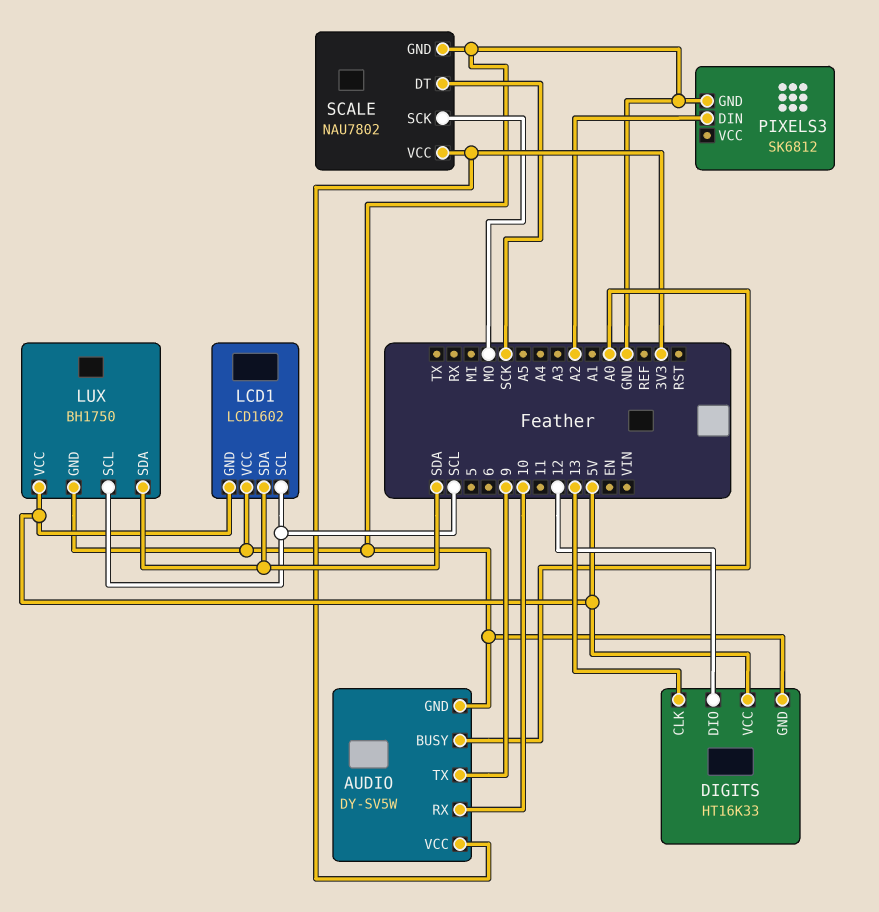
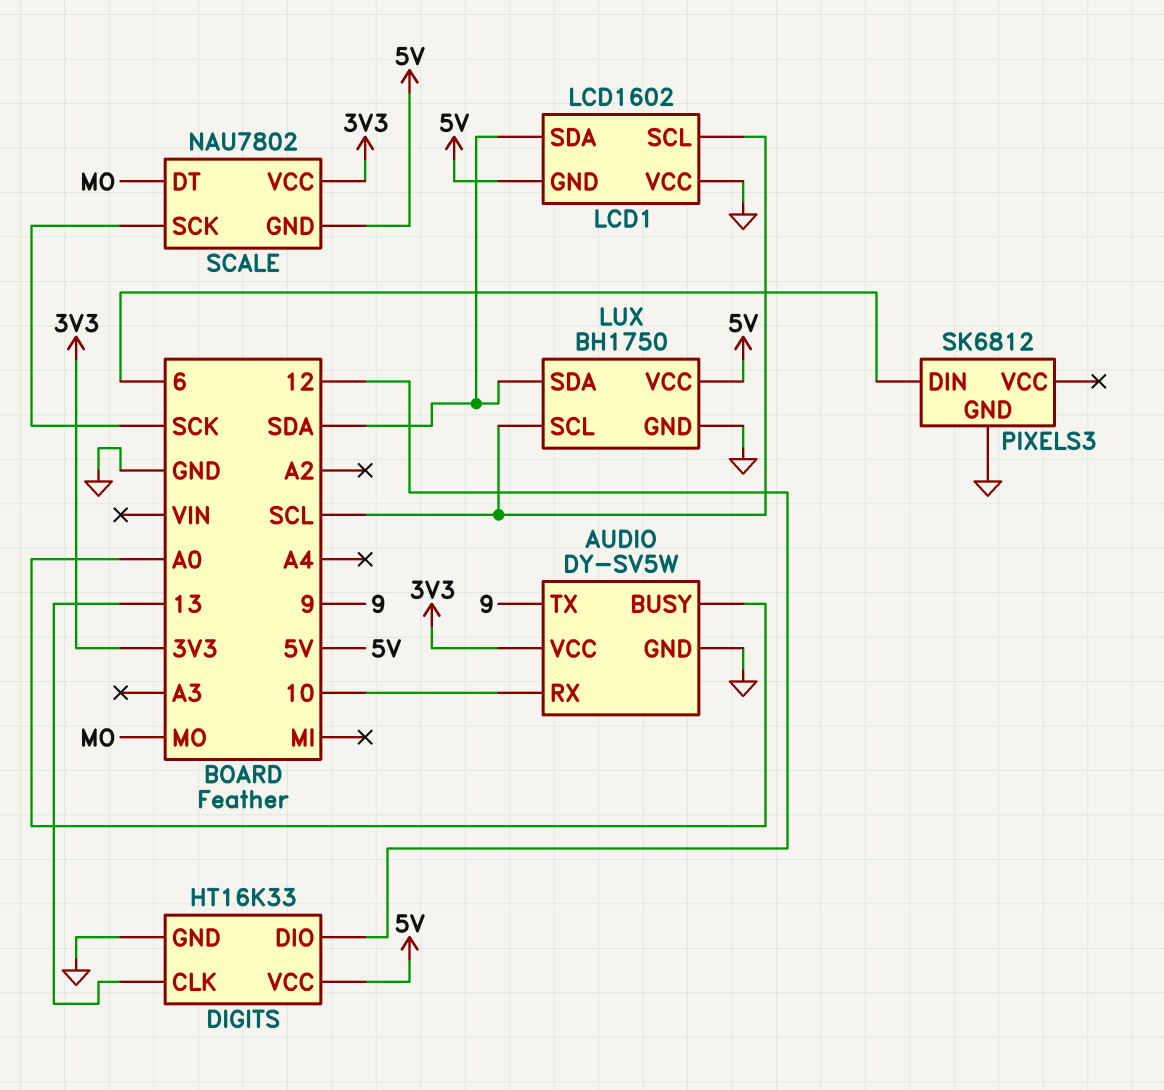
PIXELS3 pin DIN: A2 -> 6
SCALE pin DT: SCK -> MO
SCALE pin GND: GND -> 5V
SCALE pin SCK: MO -> SCK

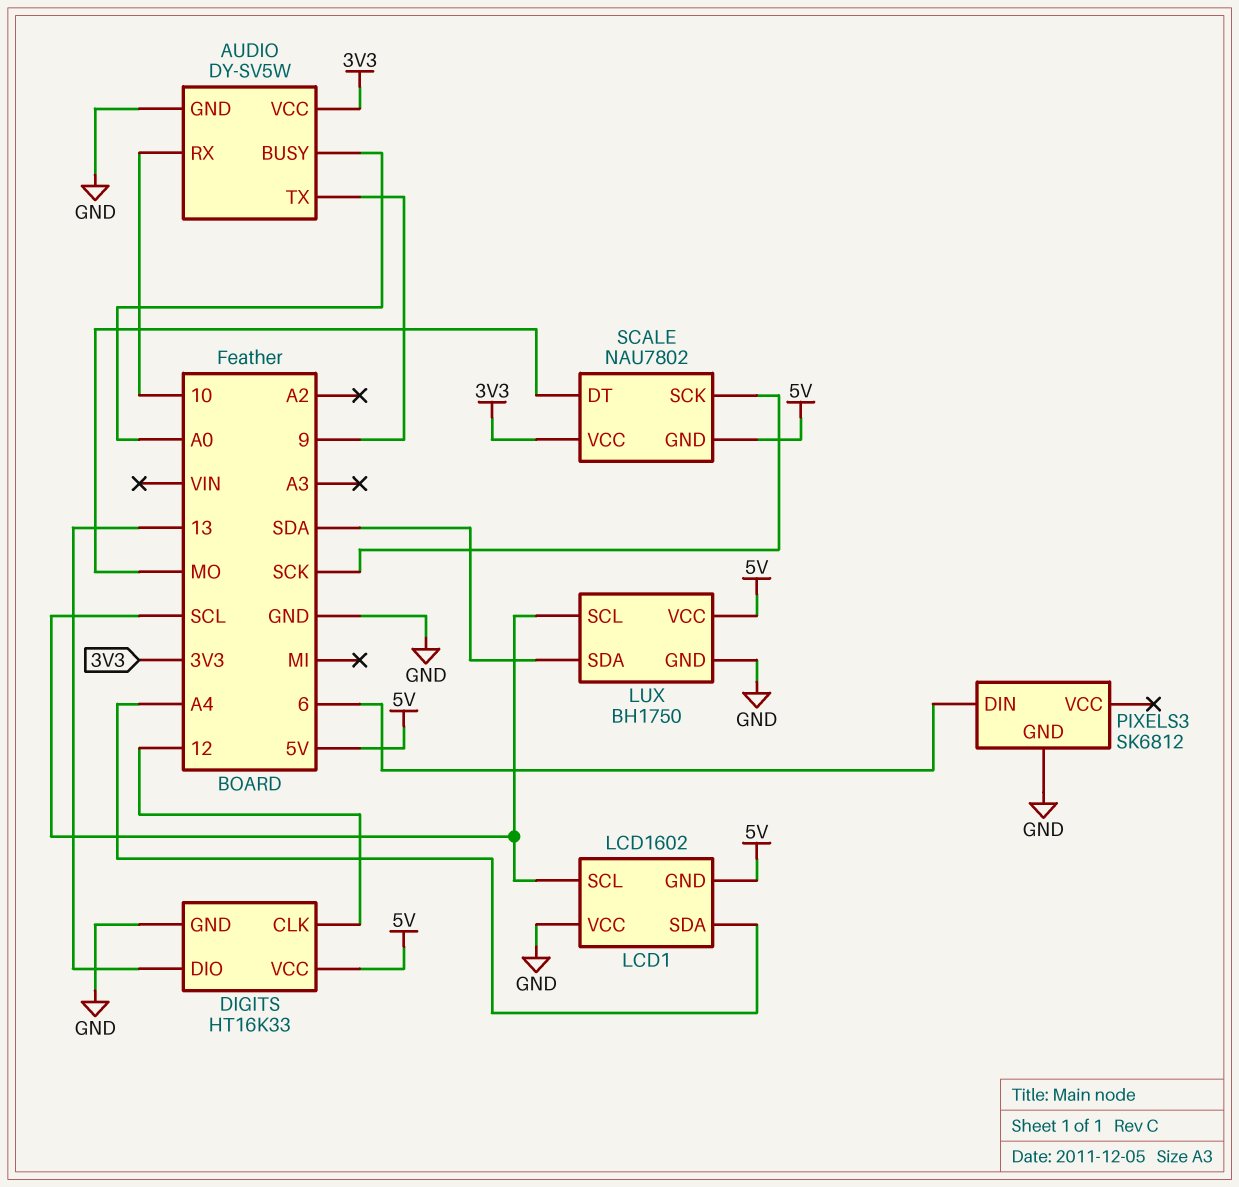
DIGITS pin CLK: 13 -> 12
DIGITS pin DIO: 12 -> 13
LCD1 pin SDA: SDA -> A4

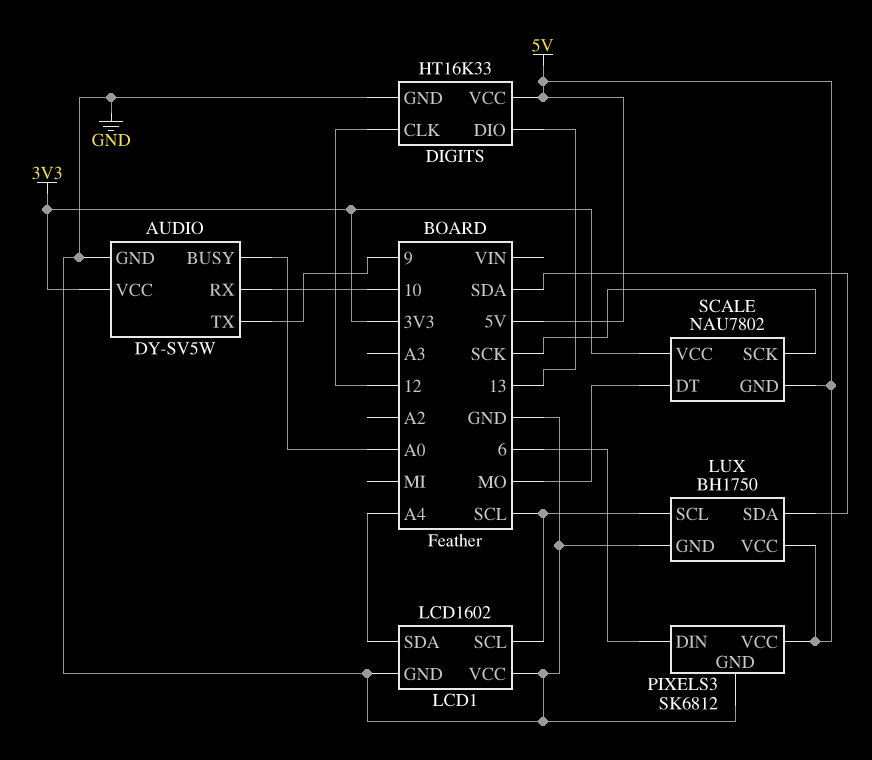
LCD1 pin GND: 5V -> GND
PIXELS3 pin VCC: none -> 5V

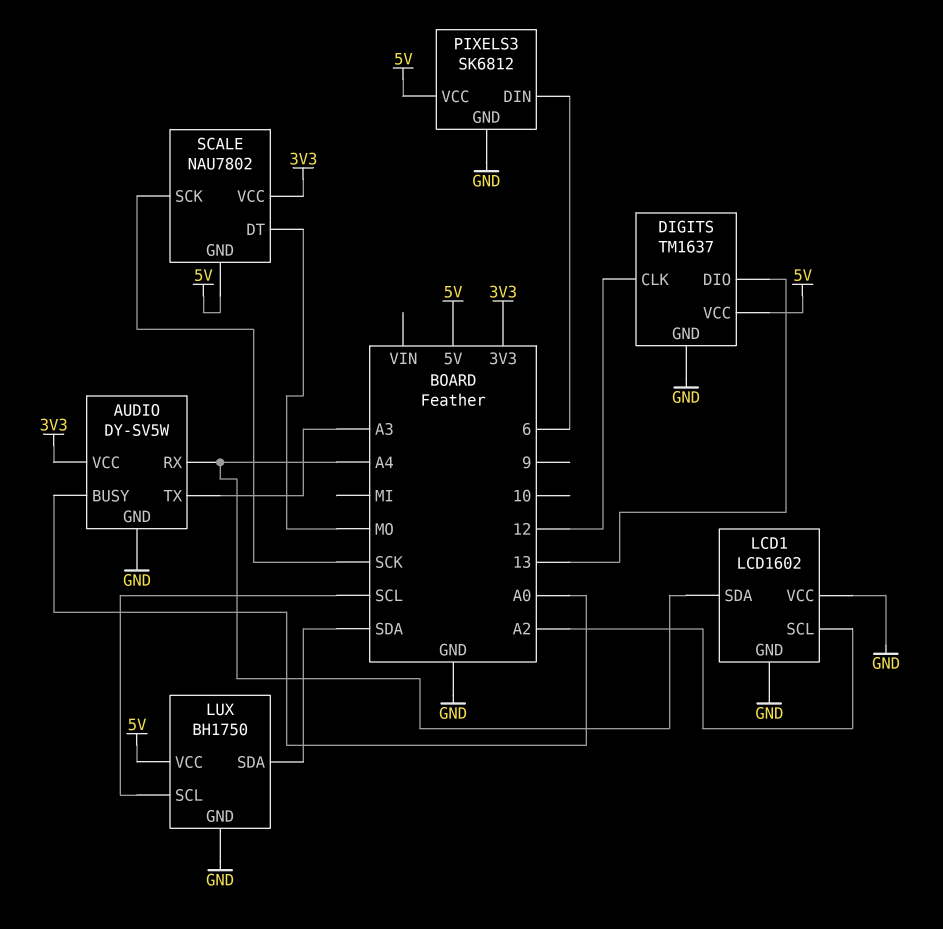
AUDIO pin RX: 10 -> A4
AUDIO pin TX: 9 -> A3
DIGITS: HT16K33 -> TM1637
LCD1 pin SCL: SCL -> A2

